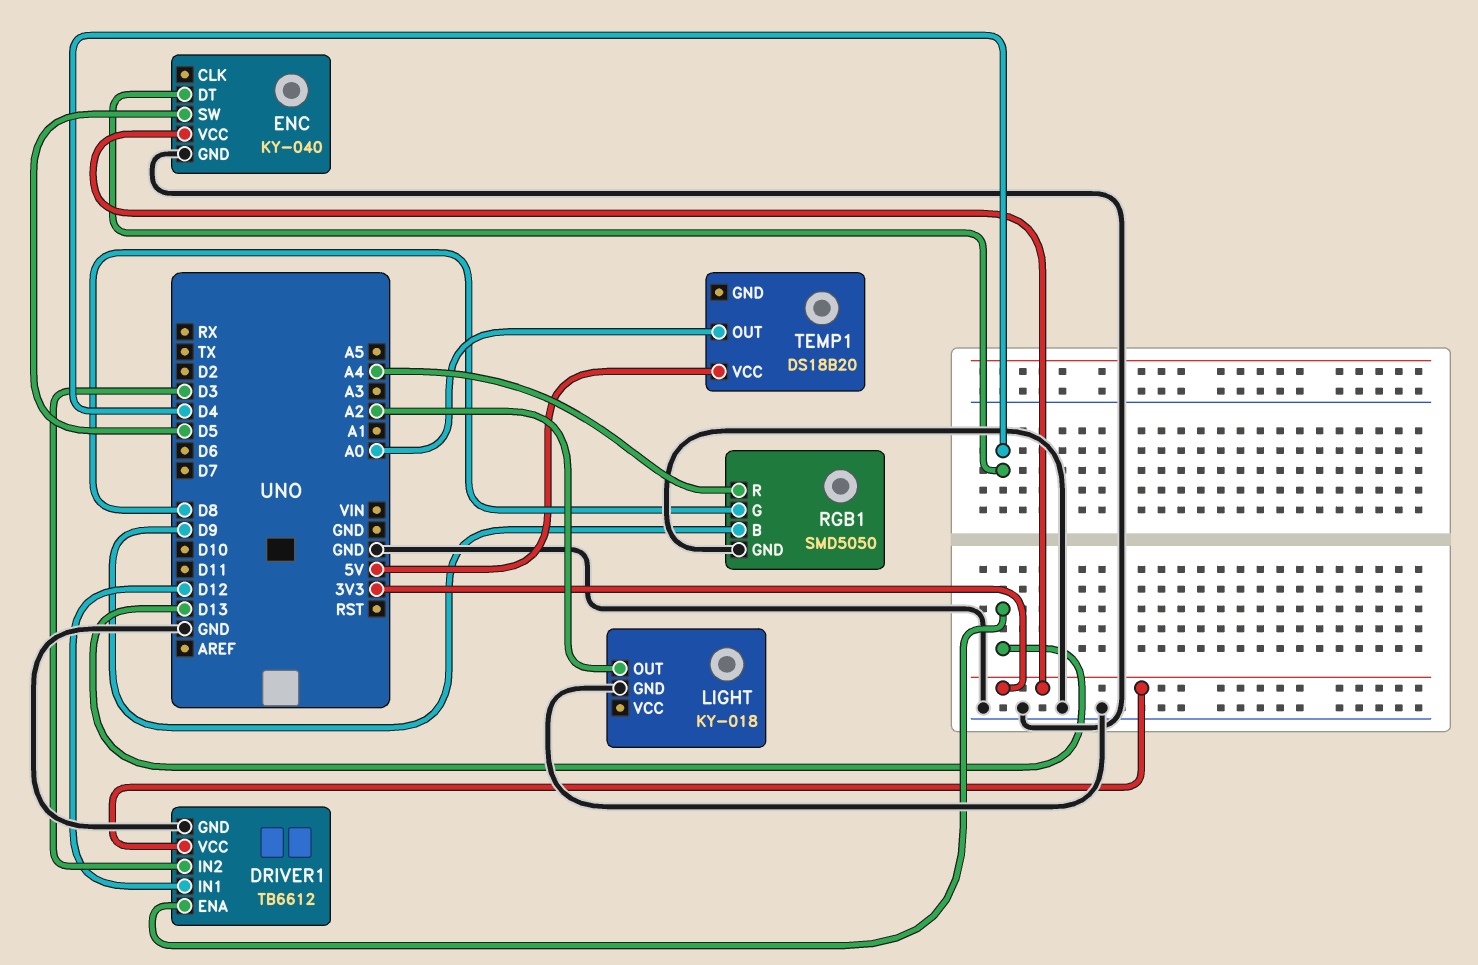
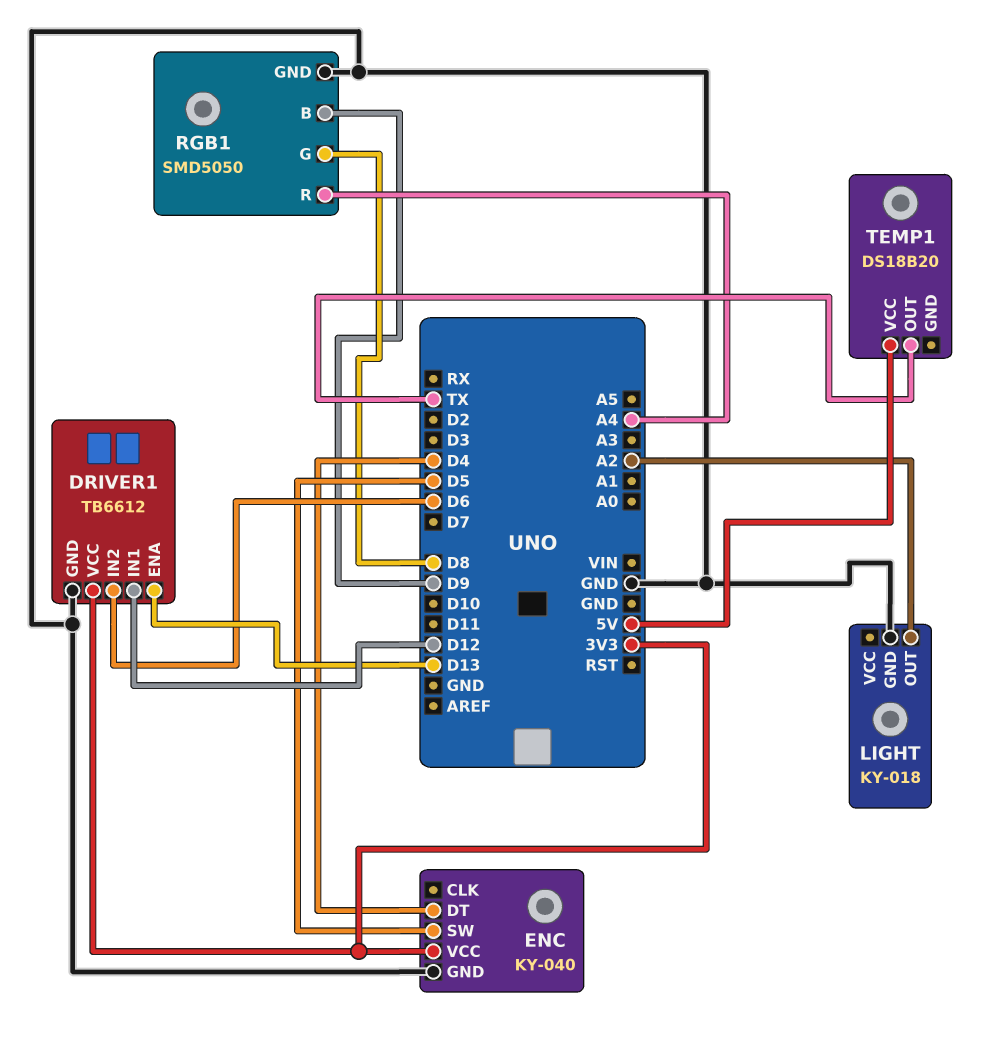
DRIVER1 pin IN2: D3 -> D6
TEMP1 pin OUT: A0 -> TX

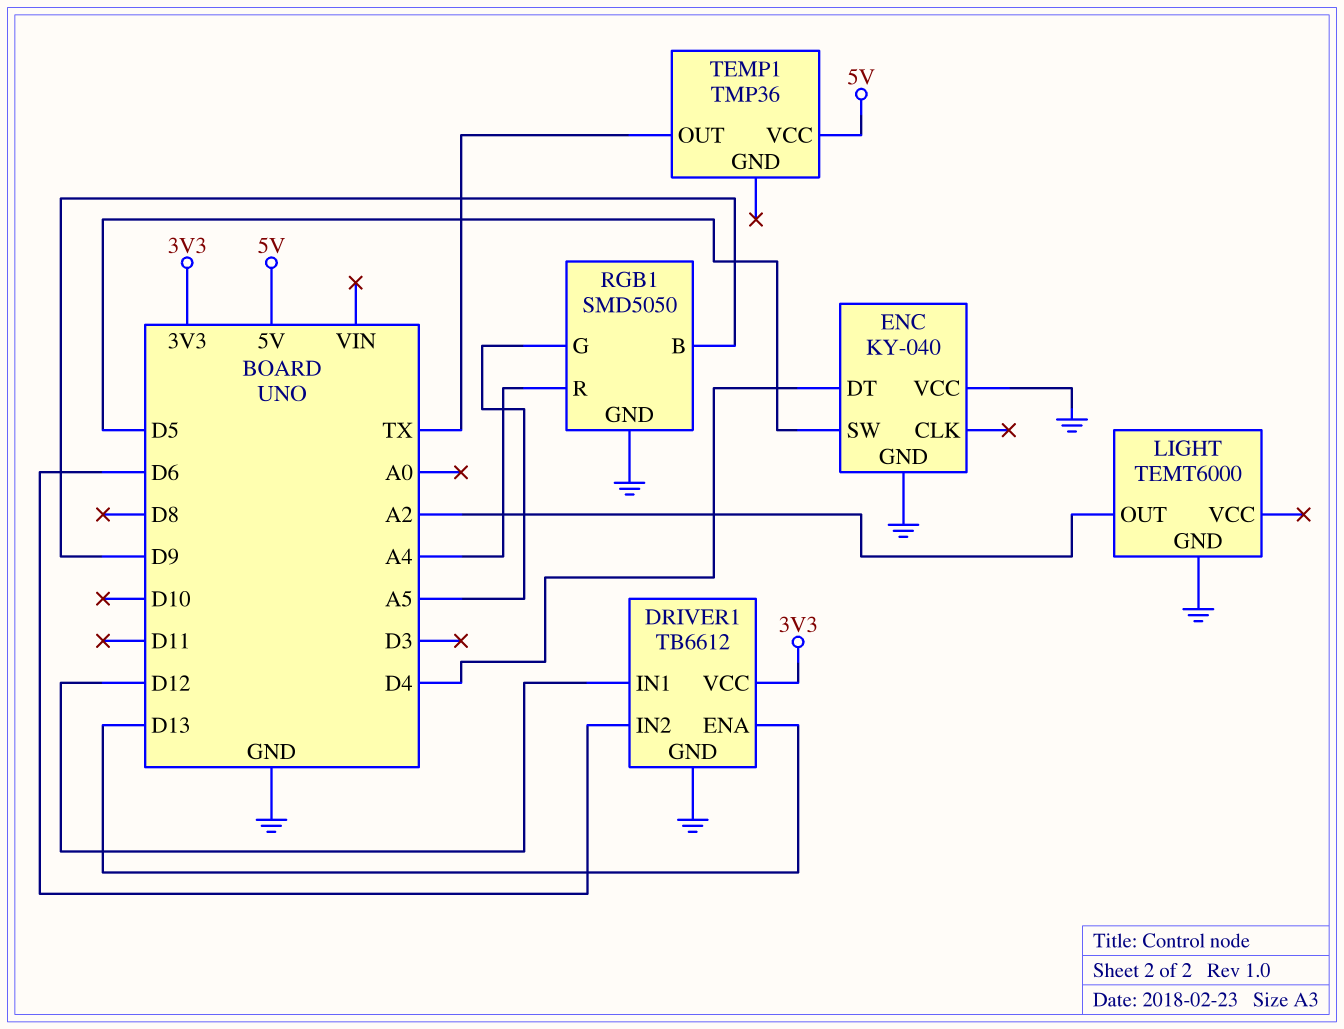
ENC pin VCC: 3V3 -> GND
LIGHT: KY-018 -> TEMT6000
RGB1 pin G: D8 -> A5
TEMP1: DS18B20 -> TMP36

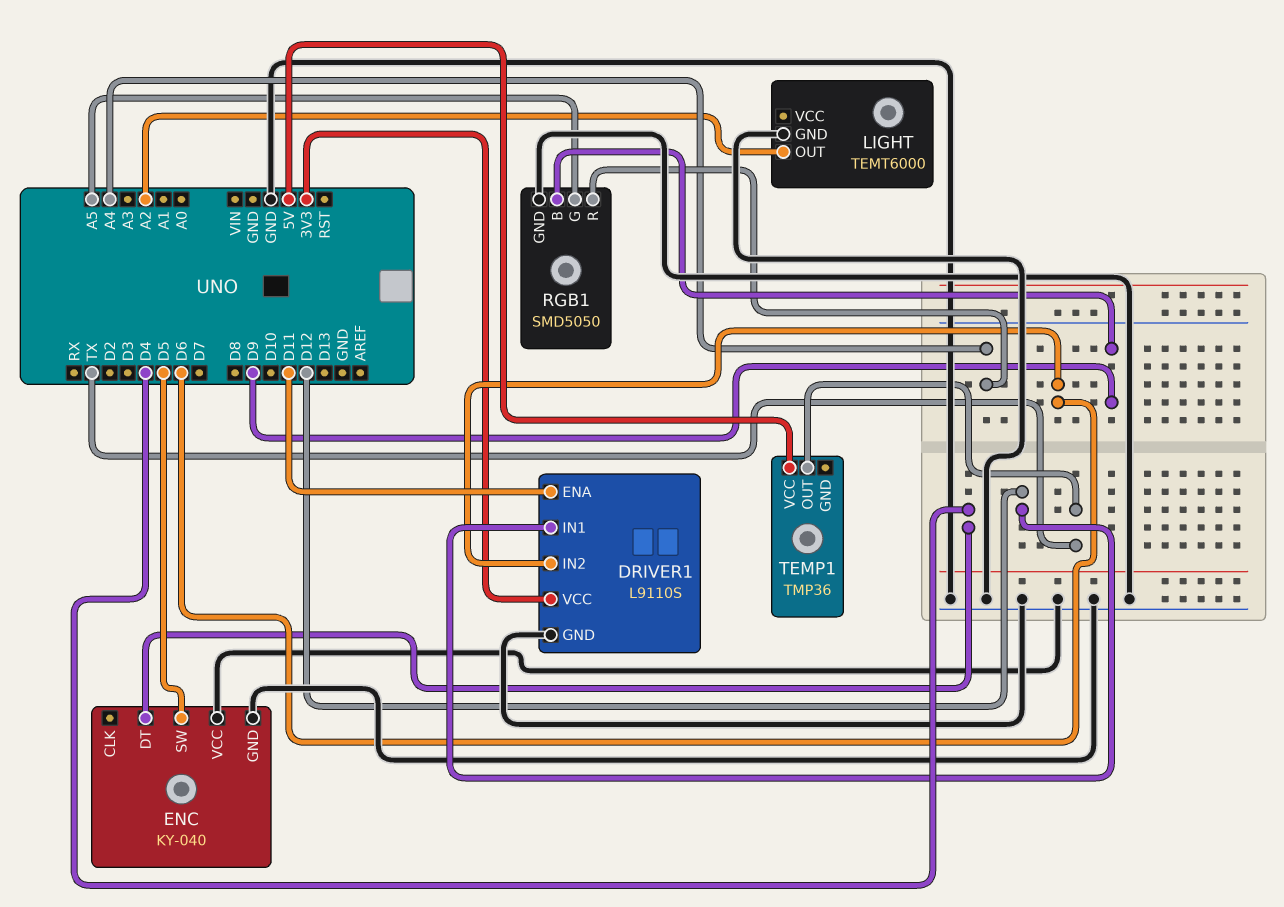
DRIVER1: TB6612 -> L9110S
DRIVER1 pin ENA: D13 -> D11

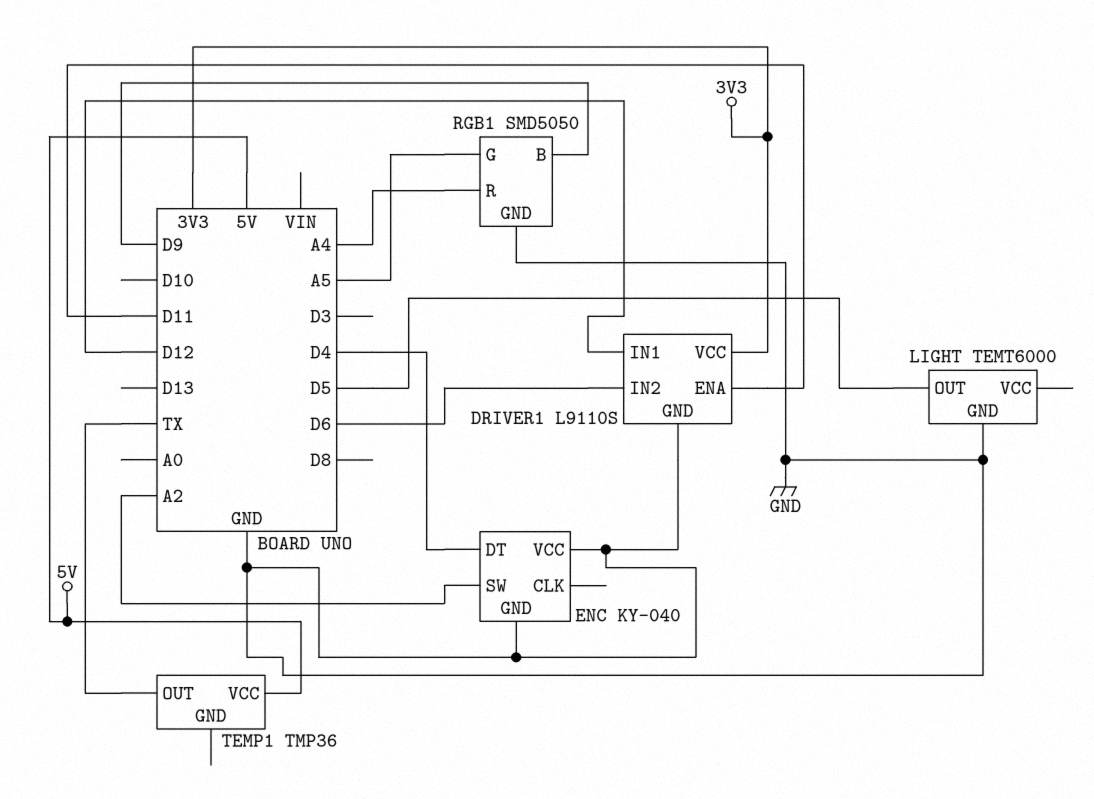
ENC pin SW: D5 -> A2
LIGHT pin OUT: A2 -> D5

